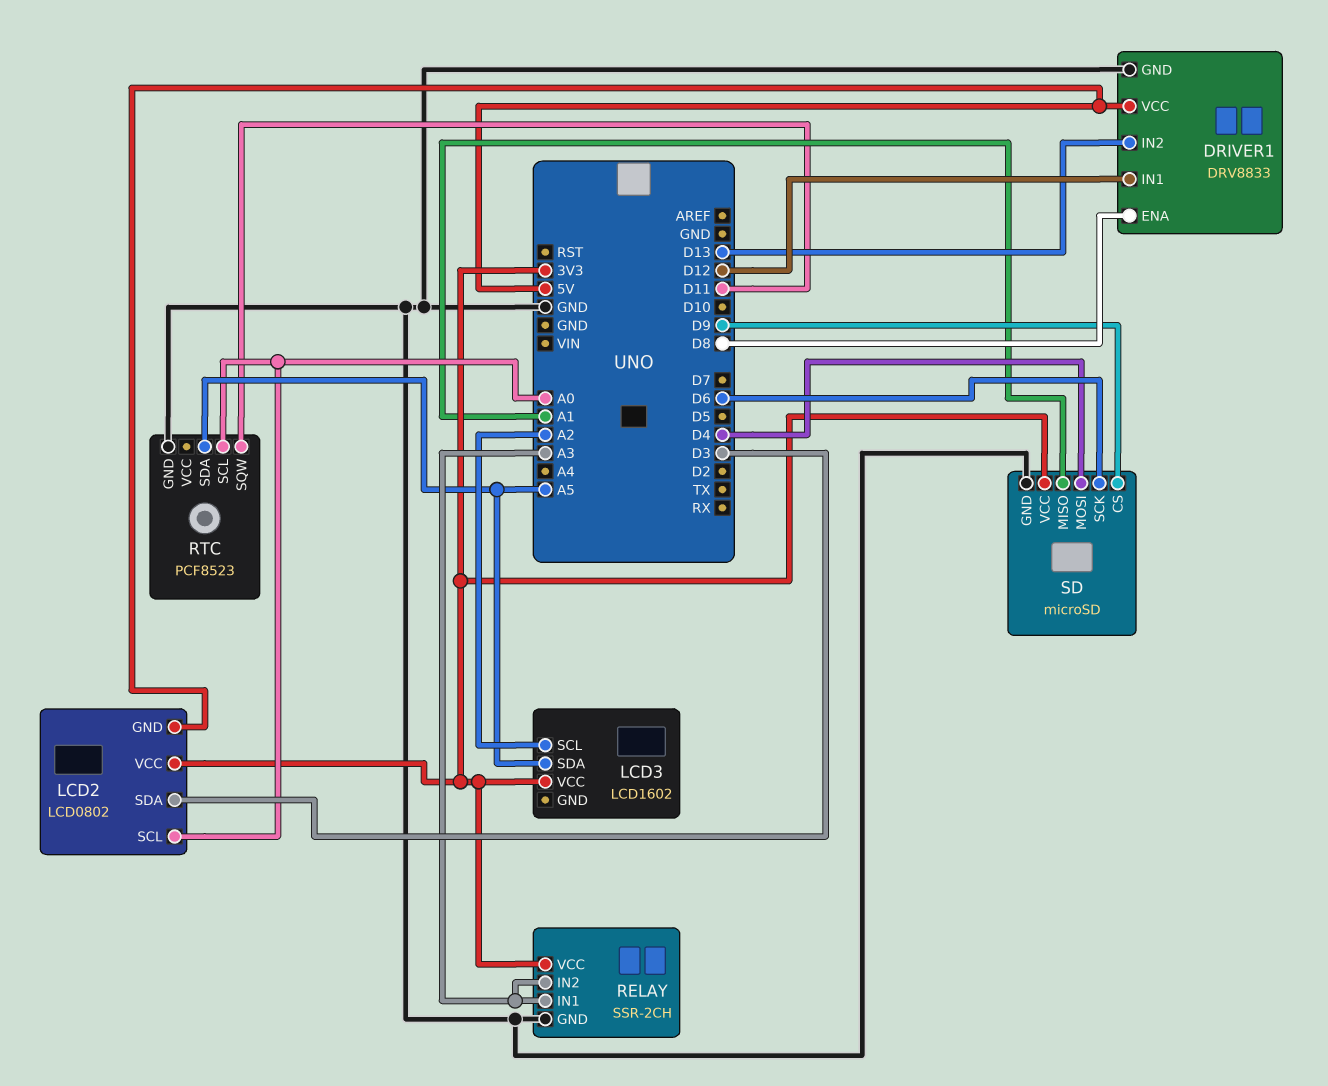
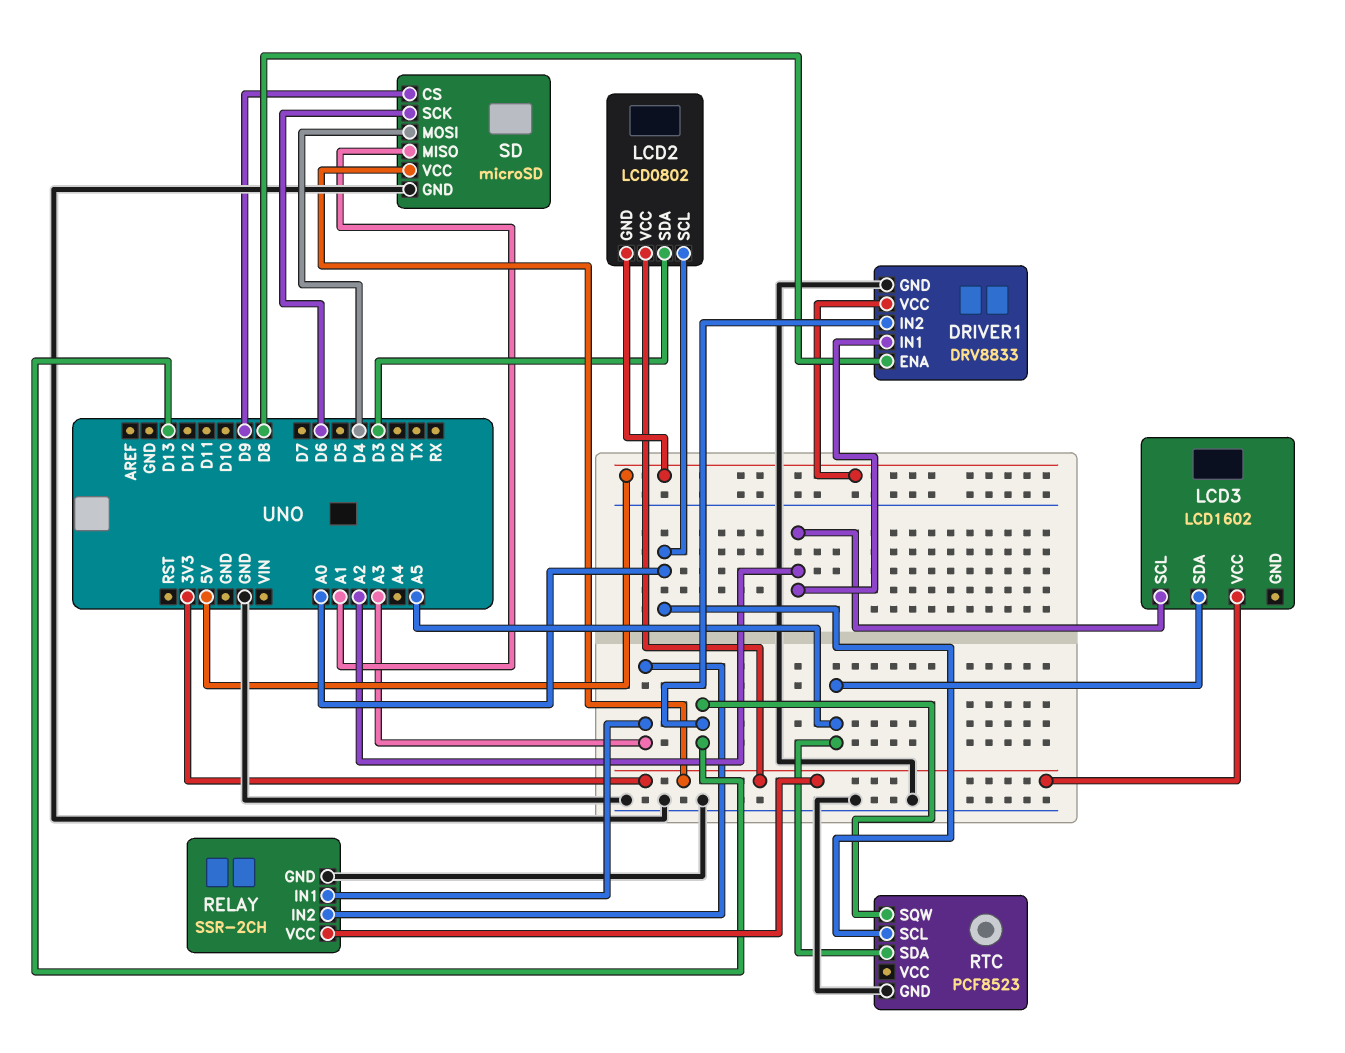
DRIVER1 pin IN1: D12 -> A2
RTC pin SQW: D11 -> D13

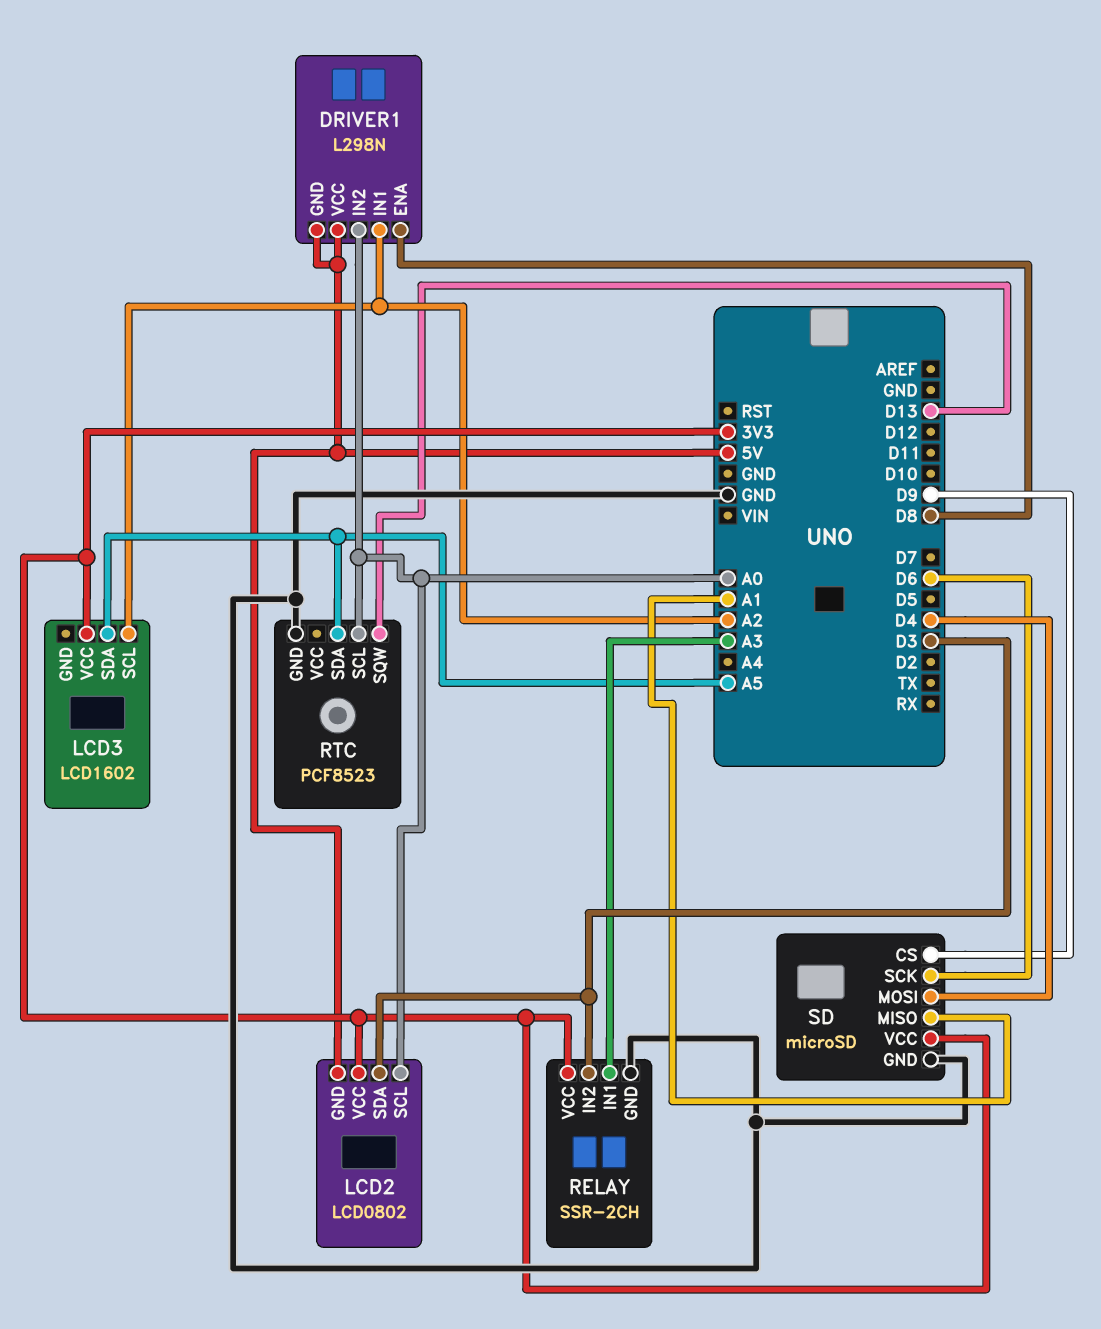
DRIVER1: DRV8833 -> L298N
DRIVER1 pin GND: GND -> 5V
DRIVER1 pin IN2: D13 -> A0
RELAY pin IN2: A3 -> D3

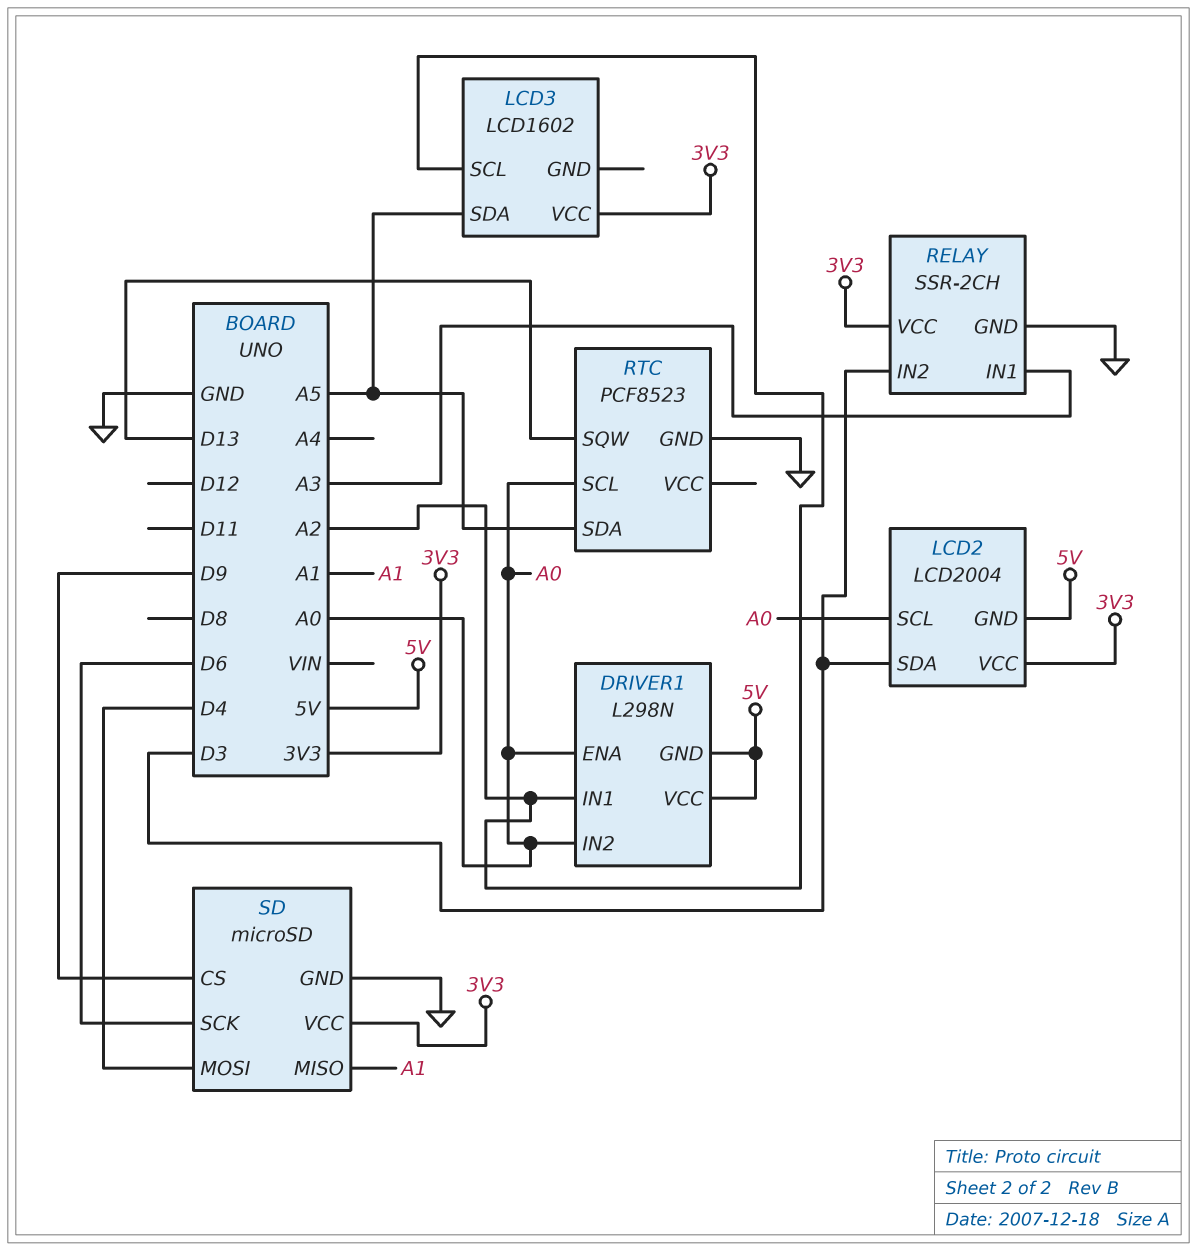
DRIVER1 pin ENA: D8 -> A0
LCD2: LCD0802 -> LCD2004

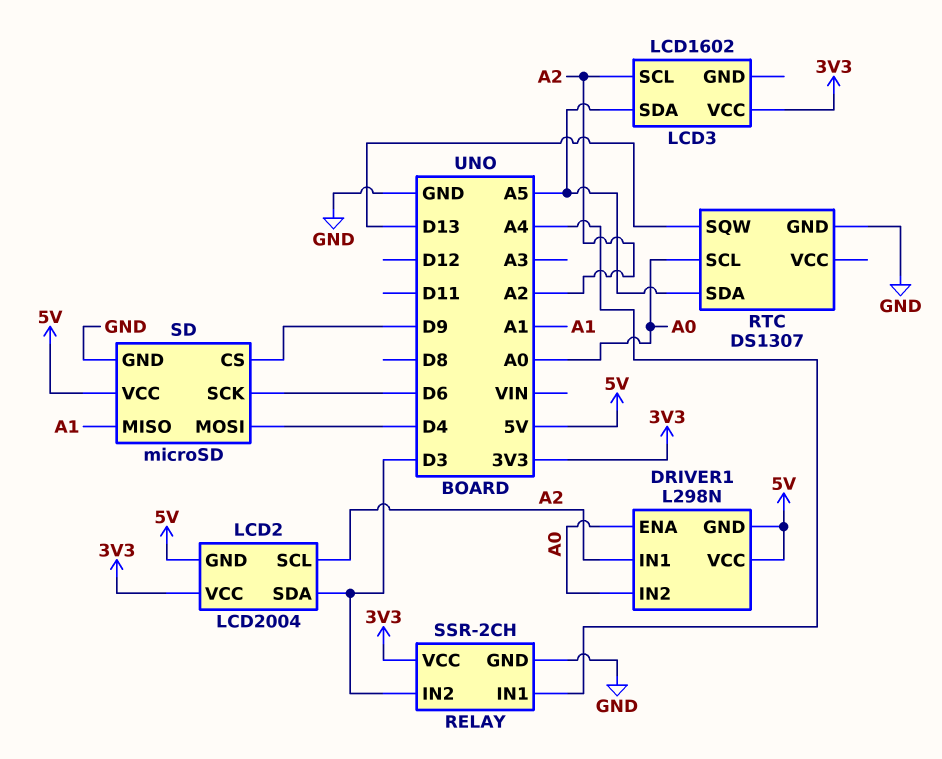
LCD2 pin SCL: A0 -> A2
RELAY pin IN1: A3 -> A4
RTC: PCF8523 -> DS1307
SD pin VCC: 3V3 -> 5V

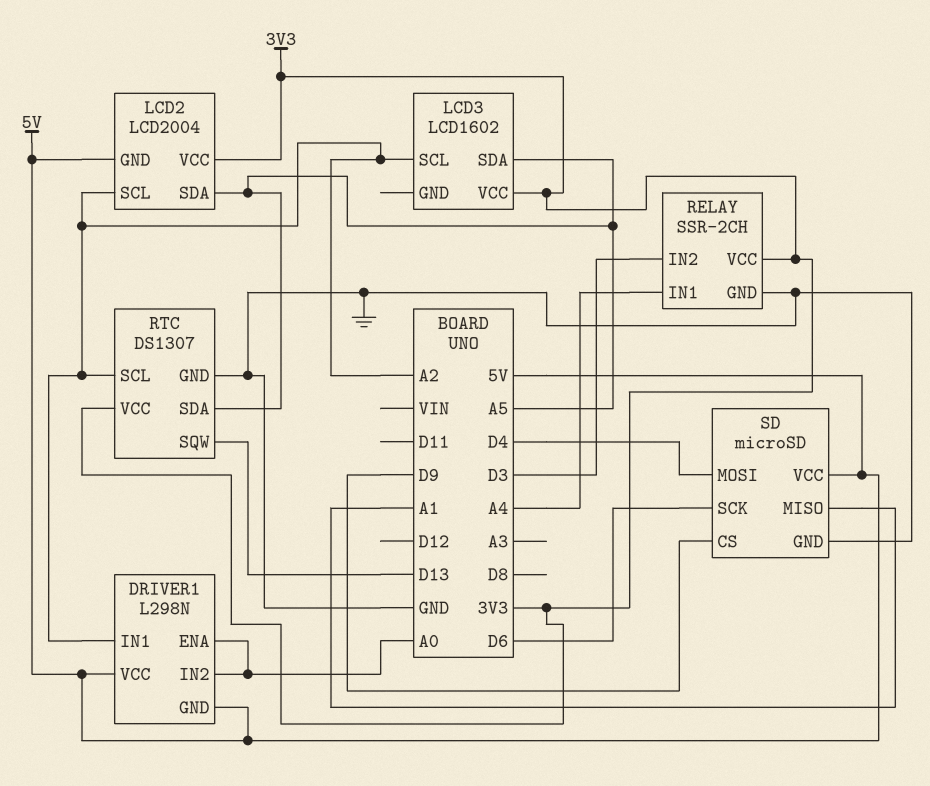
LCD2 pin SDA: D3 -> A5
RTC pin SCL: A0 -> A2
RTC pin VCC: none -> 3V3

